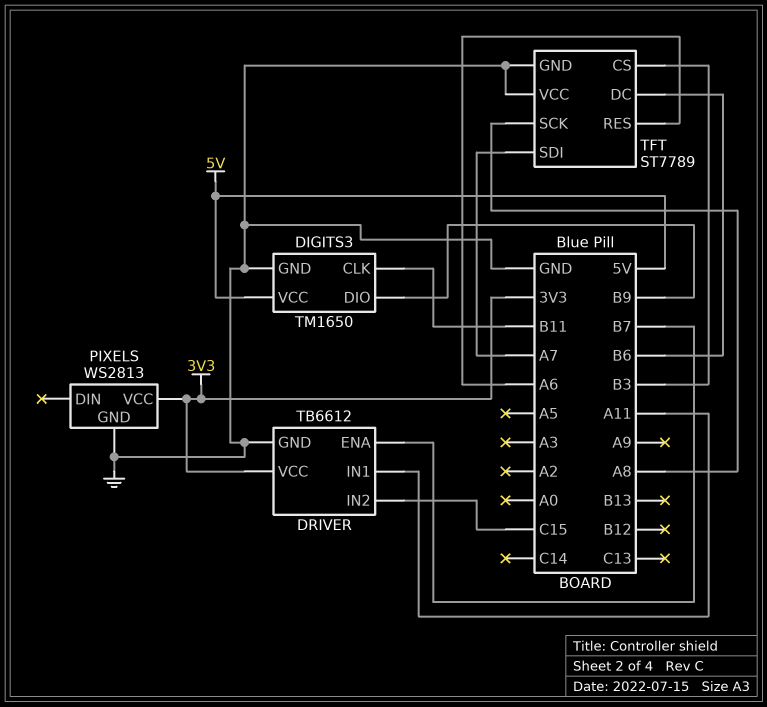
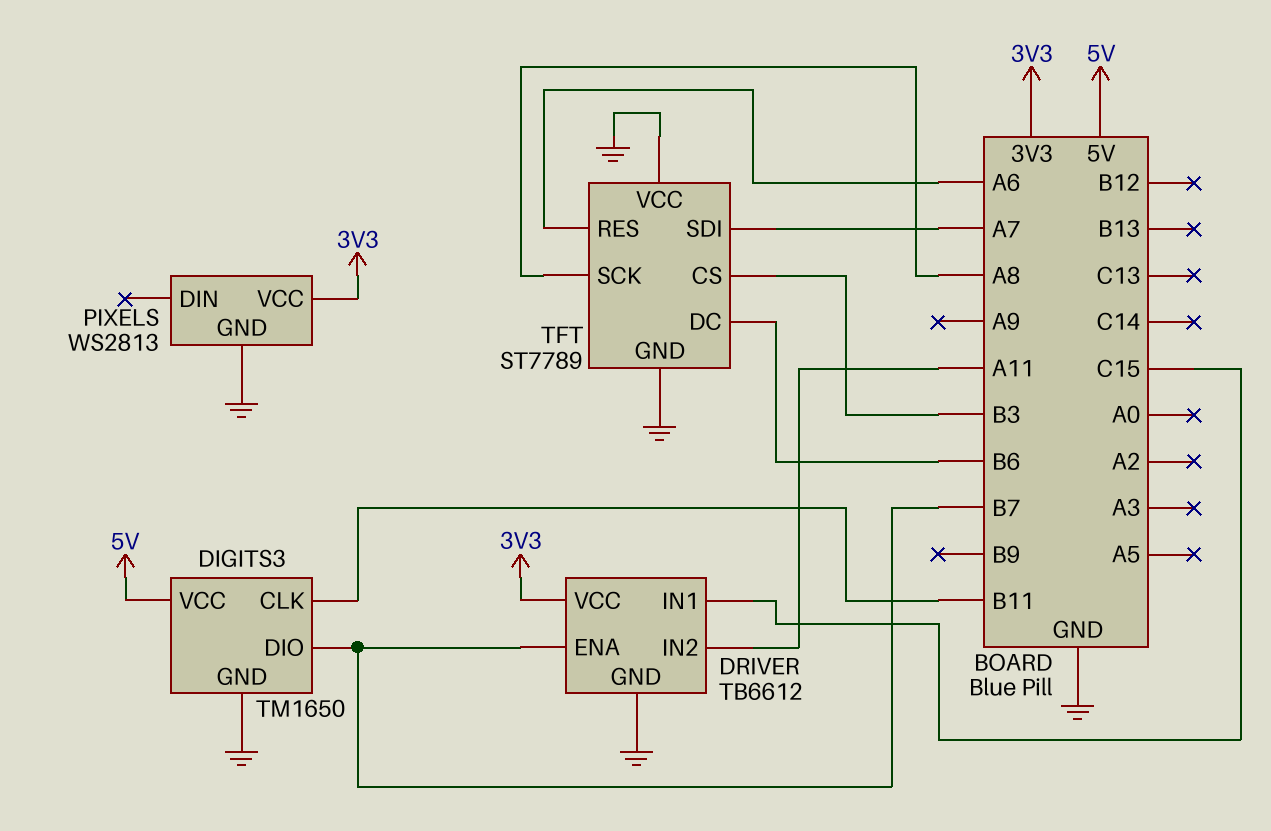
DIGITS3 pin DIO: B9 -> B7
DRIVER pin IN1: A11 -> C15
DRIVER pin IN2: C15 -> A11

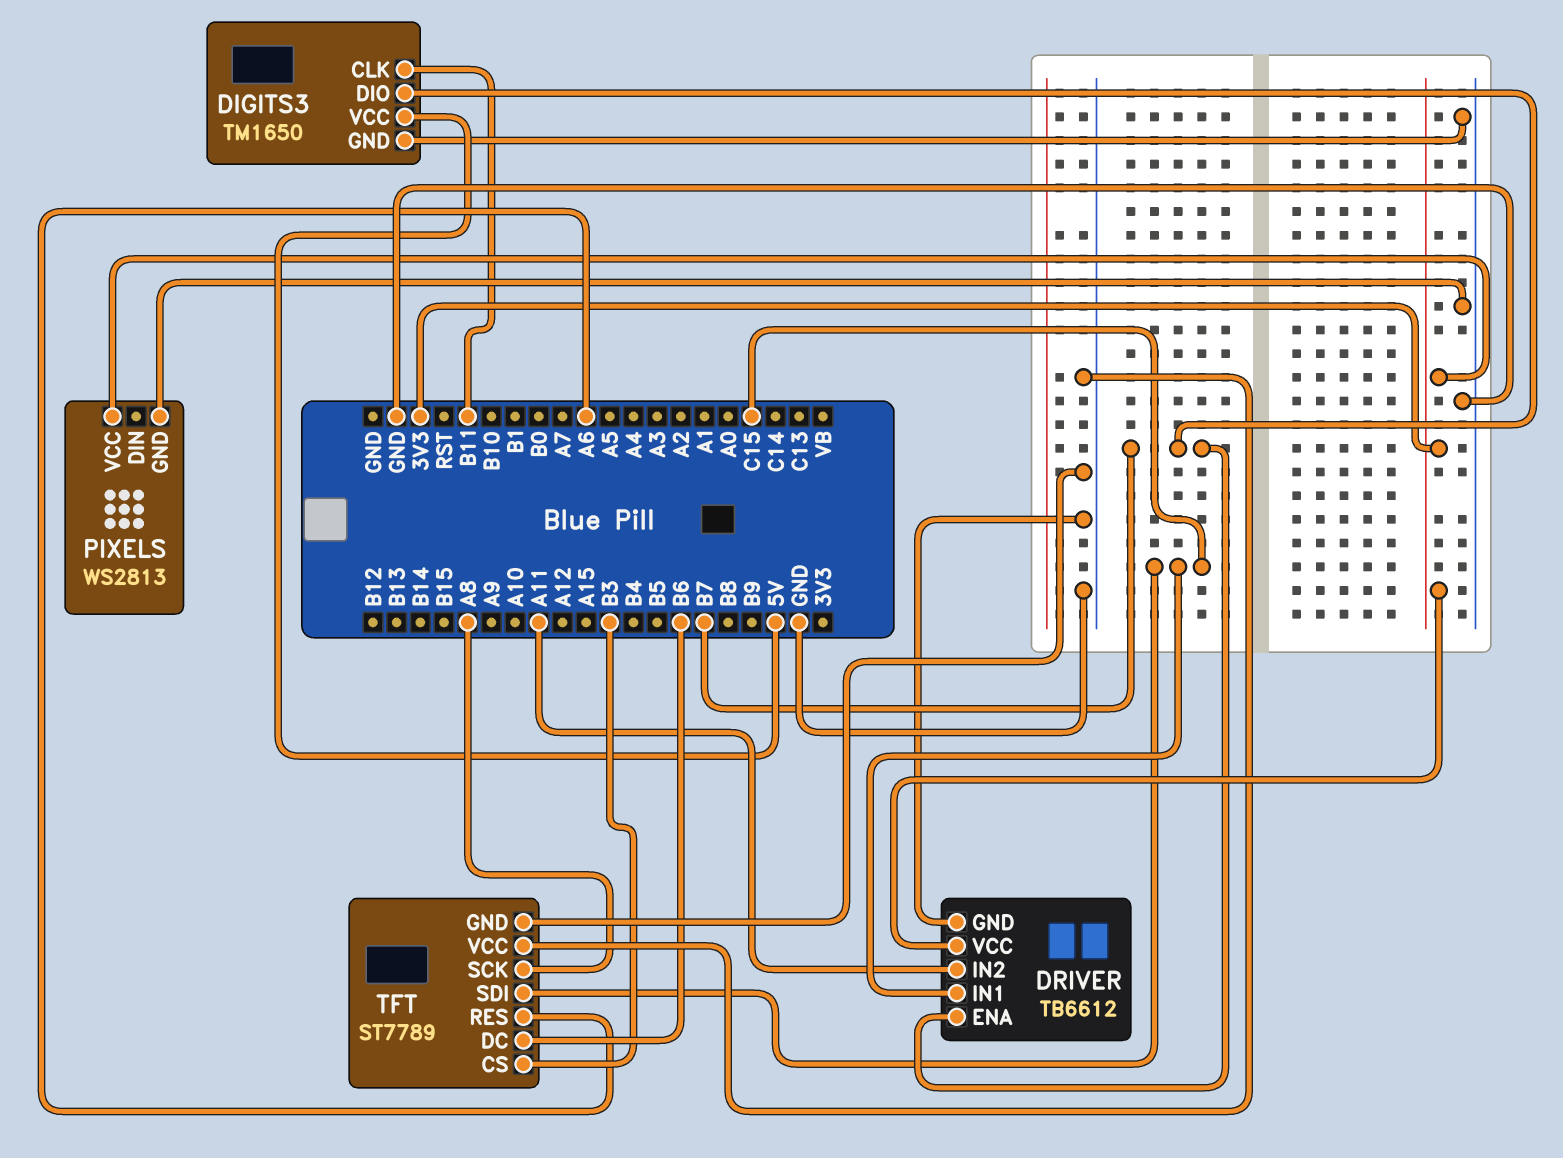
TFT pin SDI: A7 -> C15

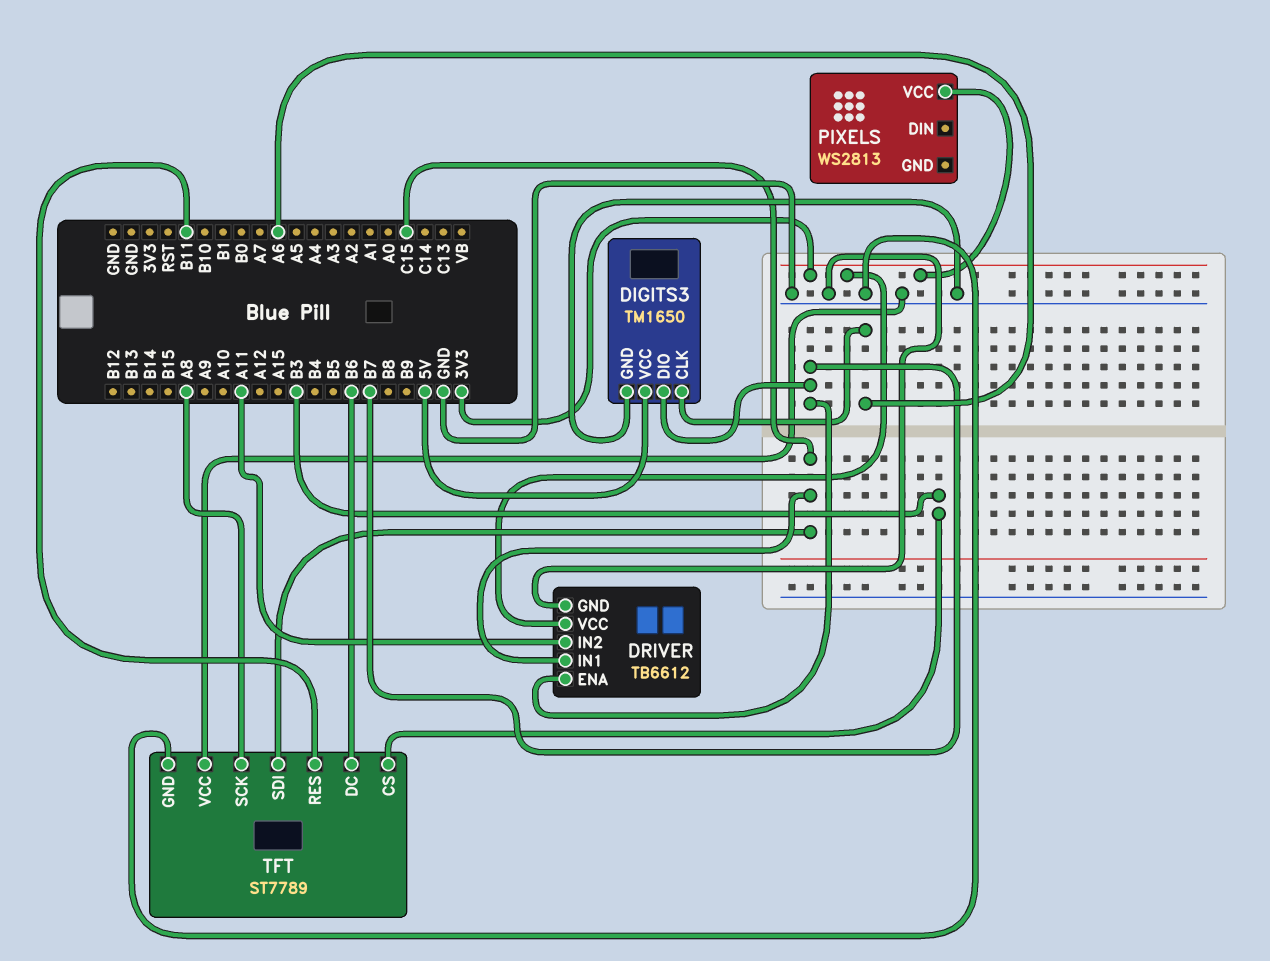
DIGITS3 pin CLK: B11 -> A6
PIXELS pin GND: GND -> none
TFT pin RES: A6 -> B11

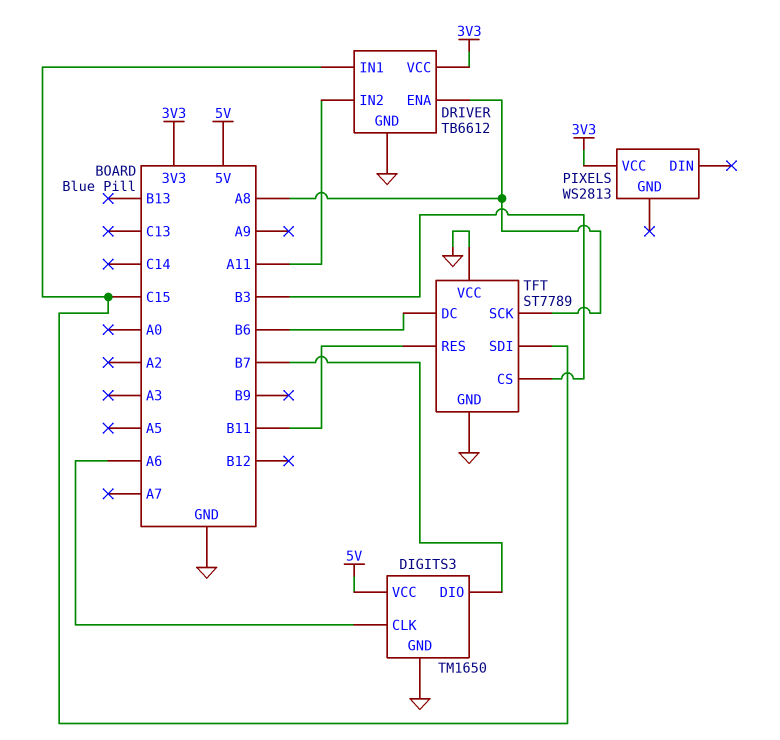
DRIVER pin ENA: B7 -> A8

